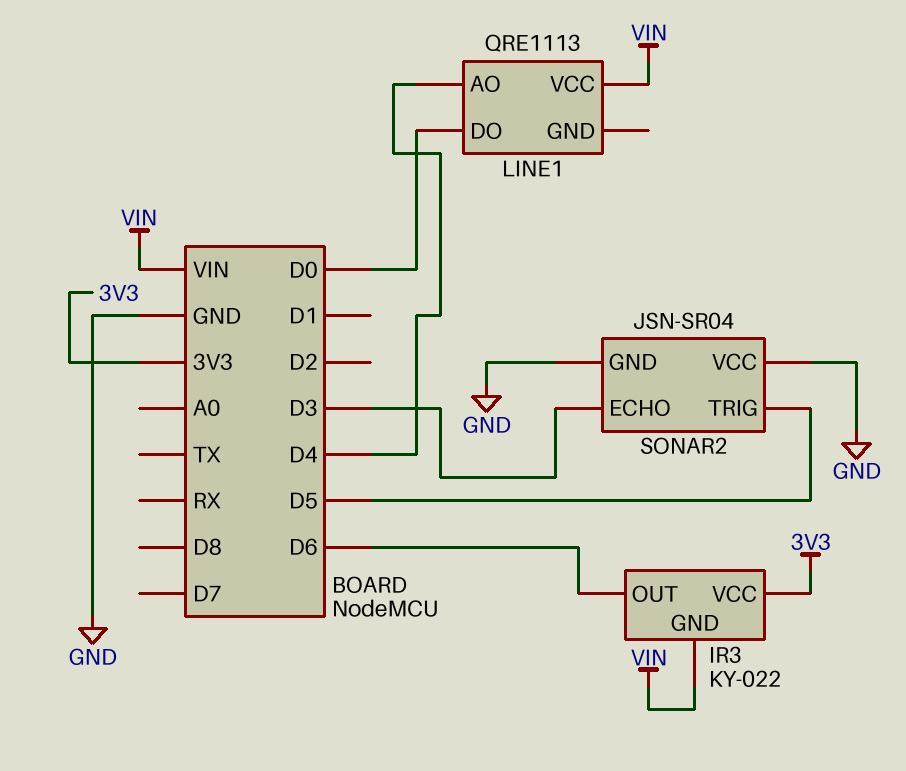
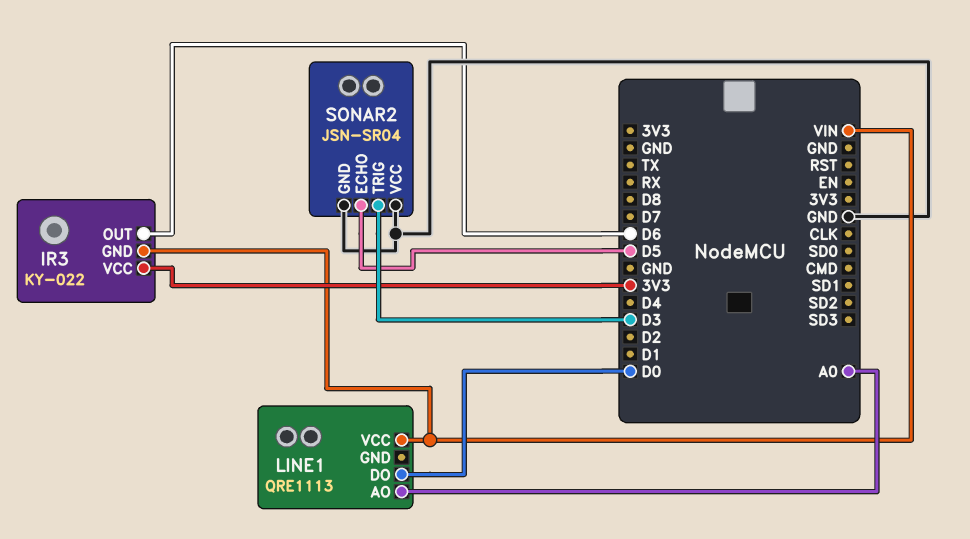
LINE1 pin AO: D4 -> A0
SONAR2 pin ECHO: D3 -> D5
SONAR2 pin TRIG: D5 -> D3

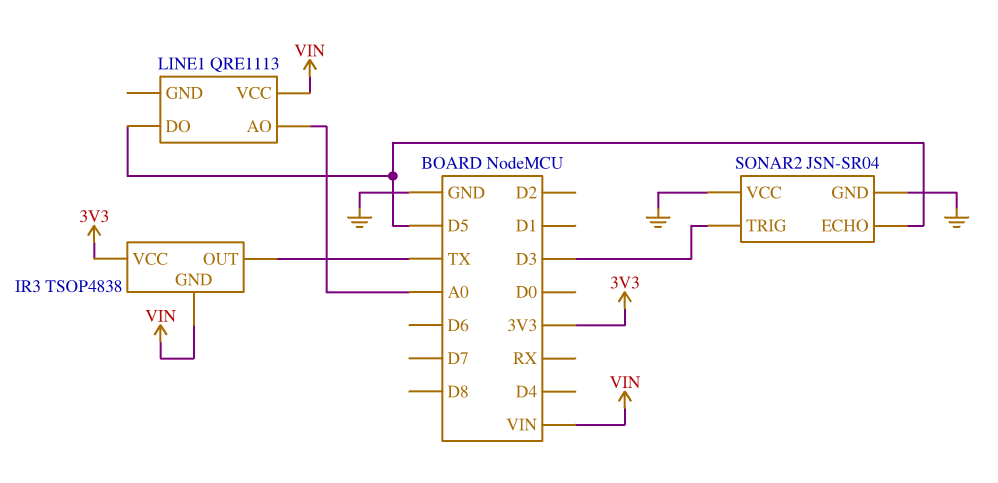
IR3: KY-022 -> TSOP4838
IR3 pin OUT: D6 -> TX
LINE1 pin DO: D0 -> D5

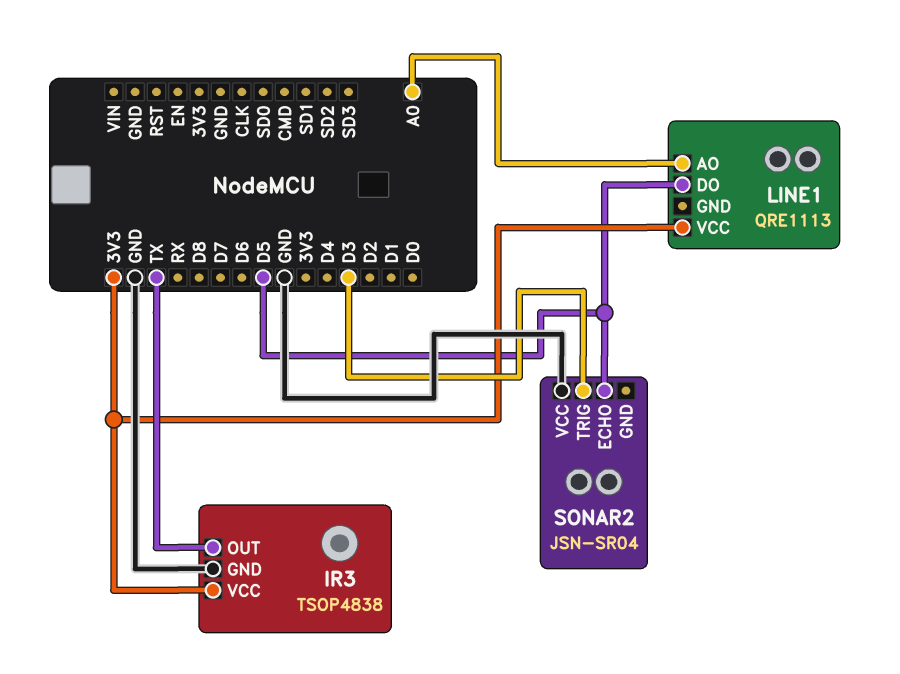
IR3 pin GND: VIN -> GND
LINE1 pin VCC: VIN -> 3V3
SONAR2 pin GND: GND -> none

